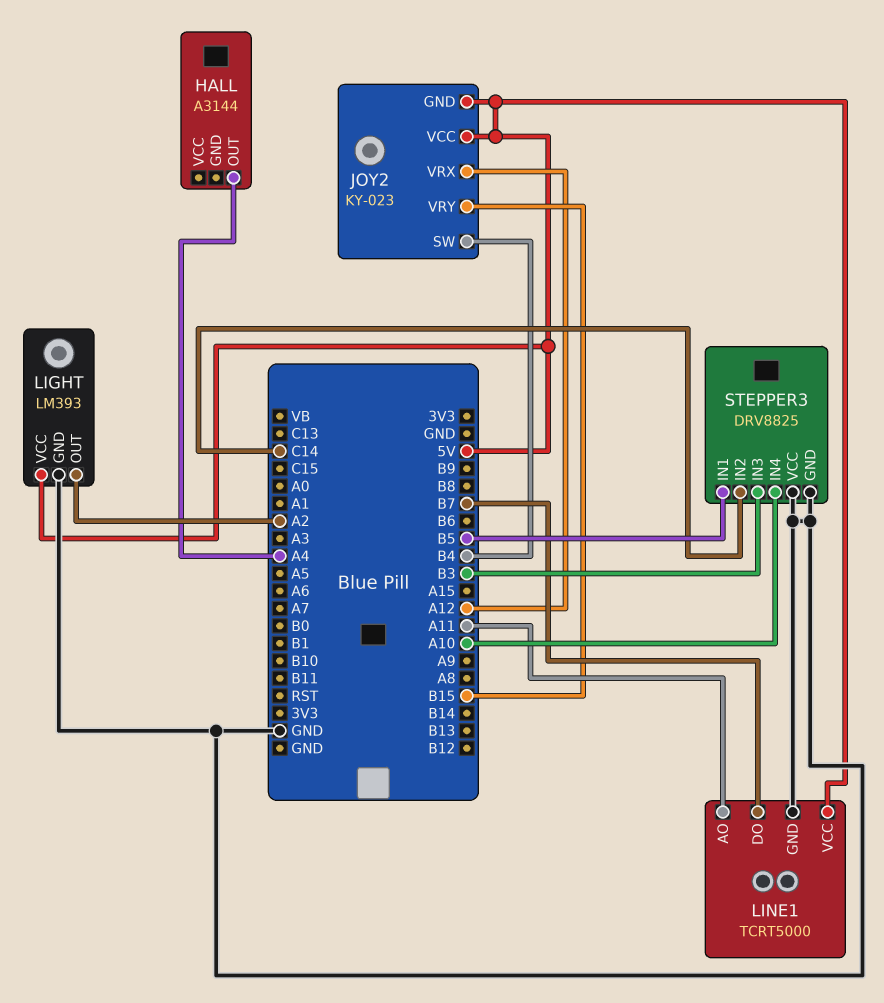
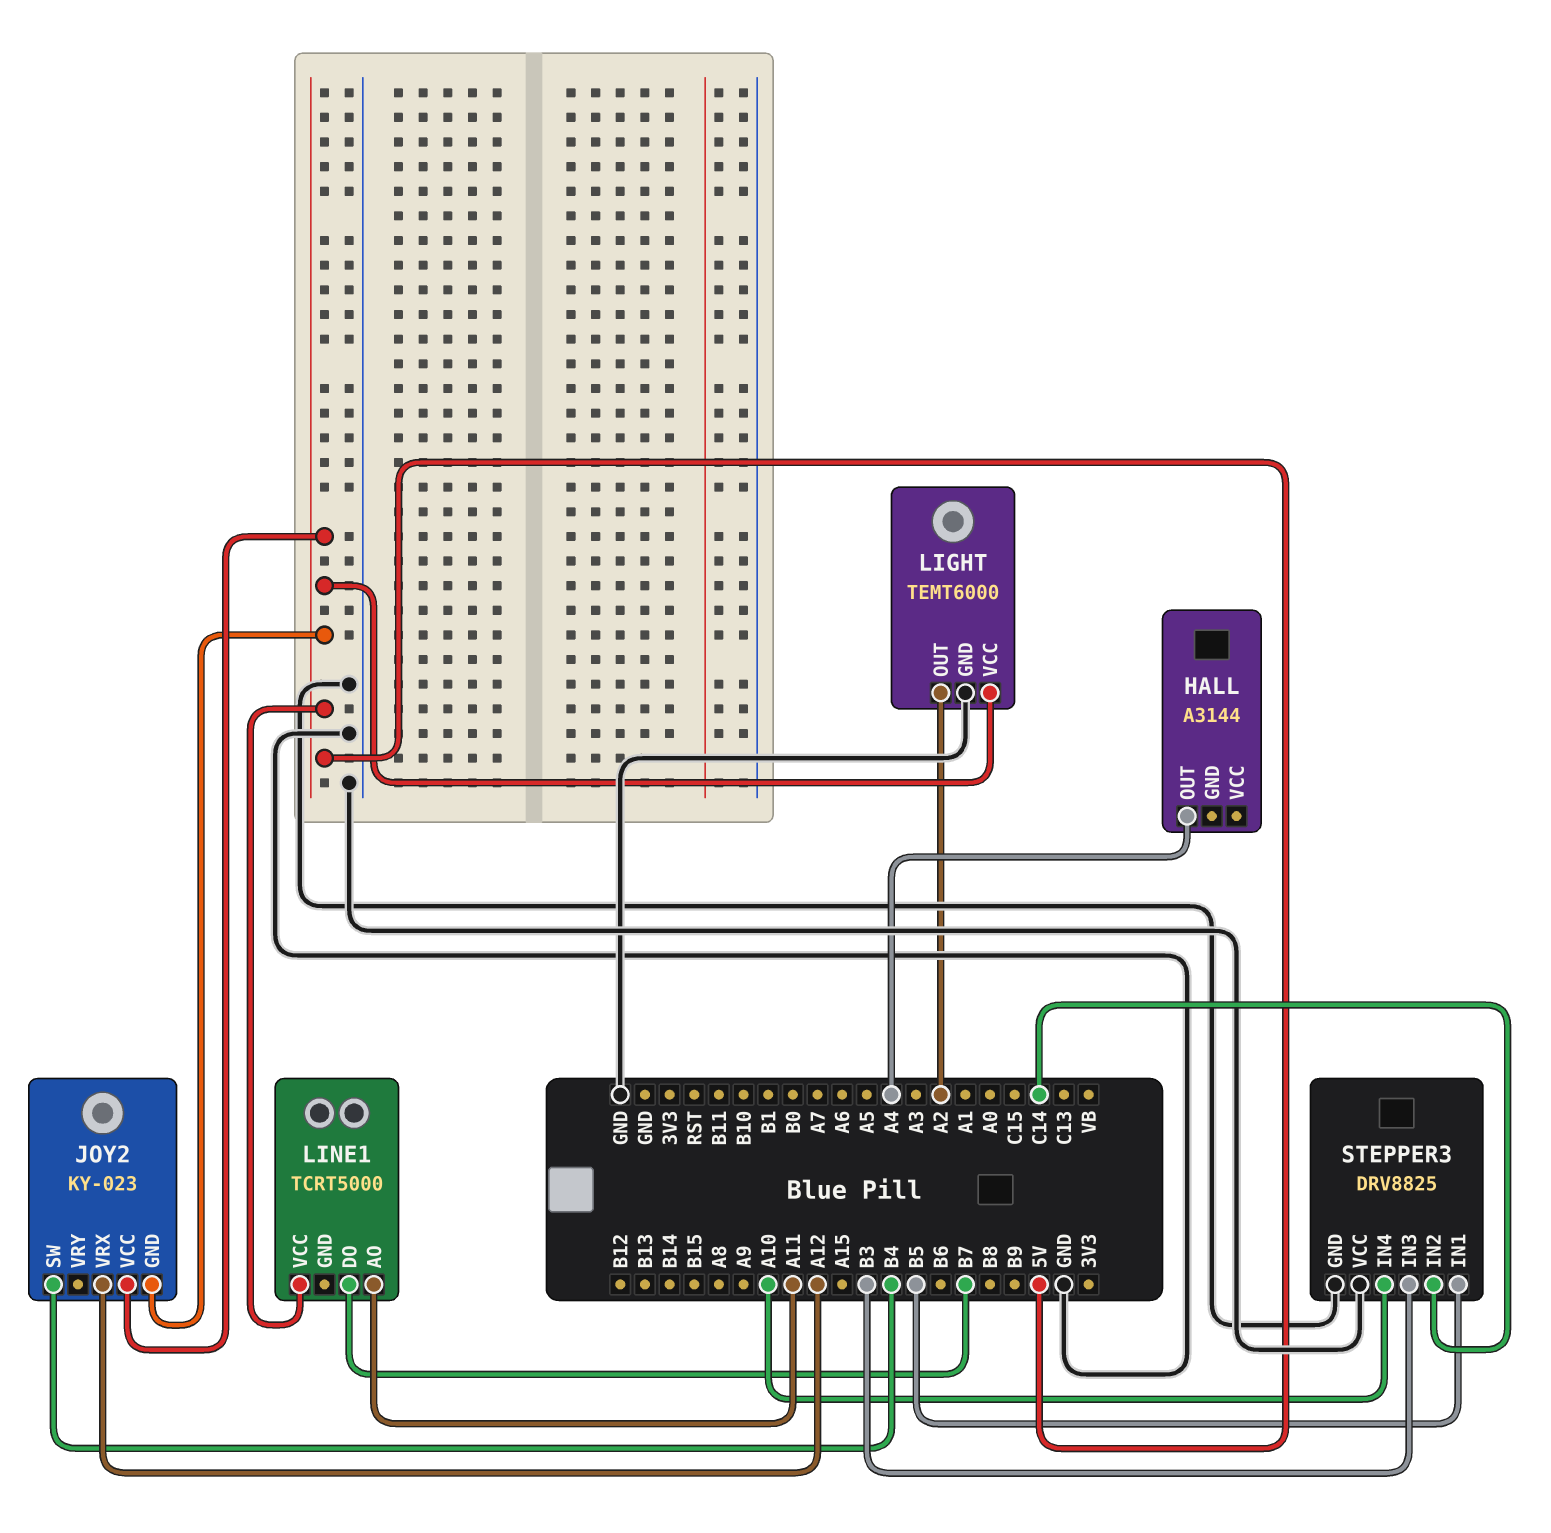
JOY2 pin VRY: B15 -> none
LIGHT: LM393 -> TEMT6000
LINE1 pin GND: GND -> none

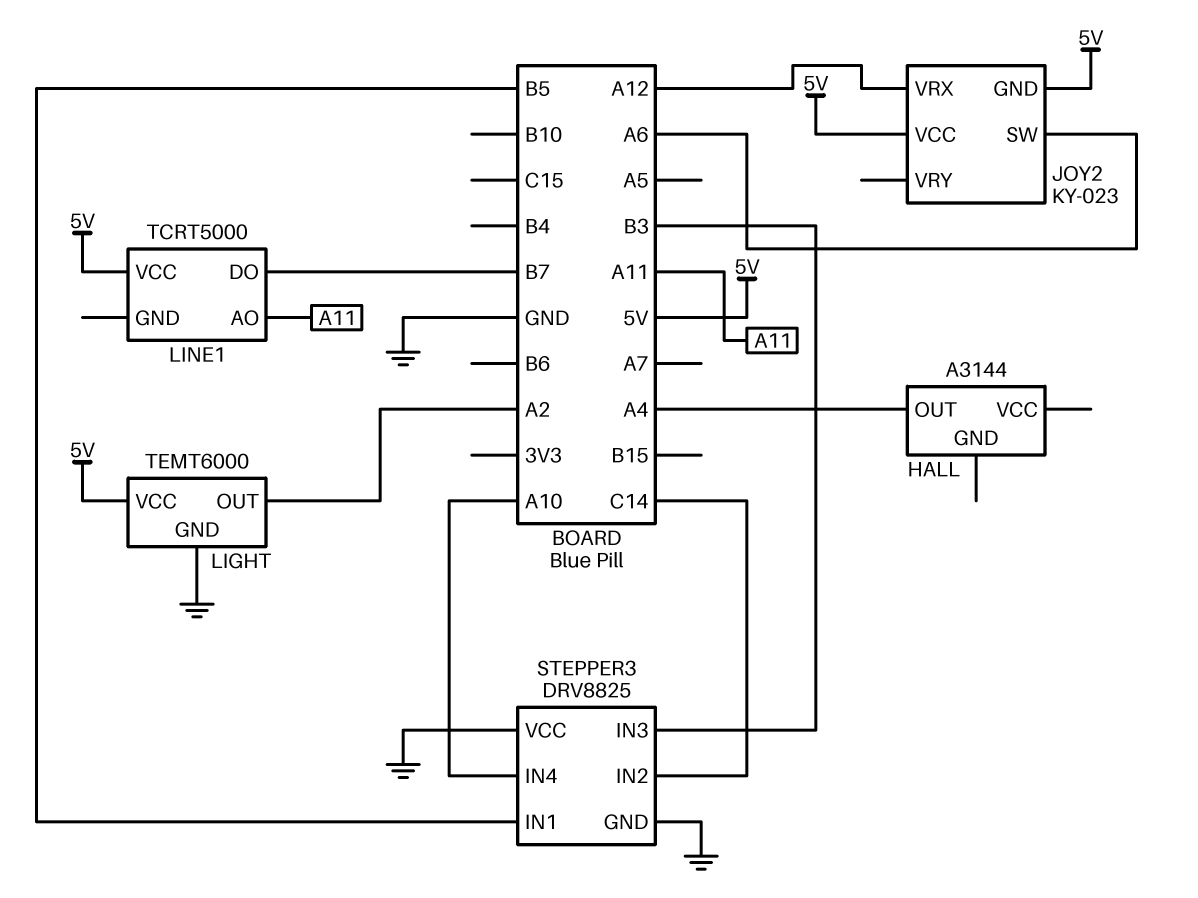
JOY2 pin SW: B4 -> A6

